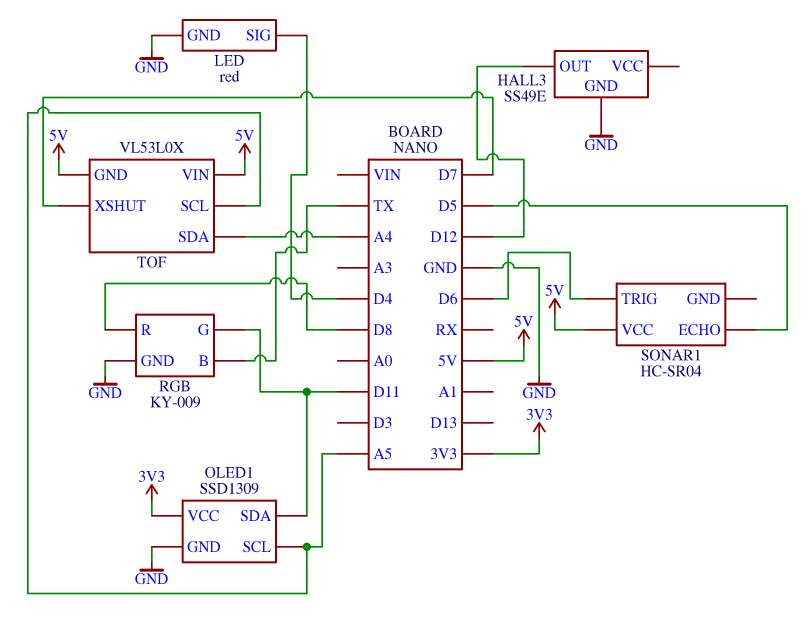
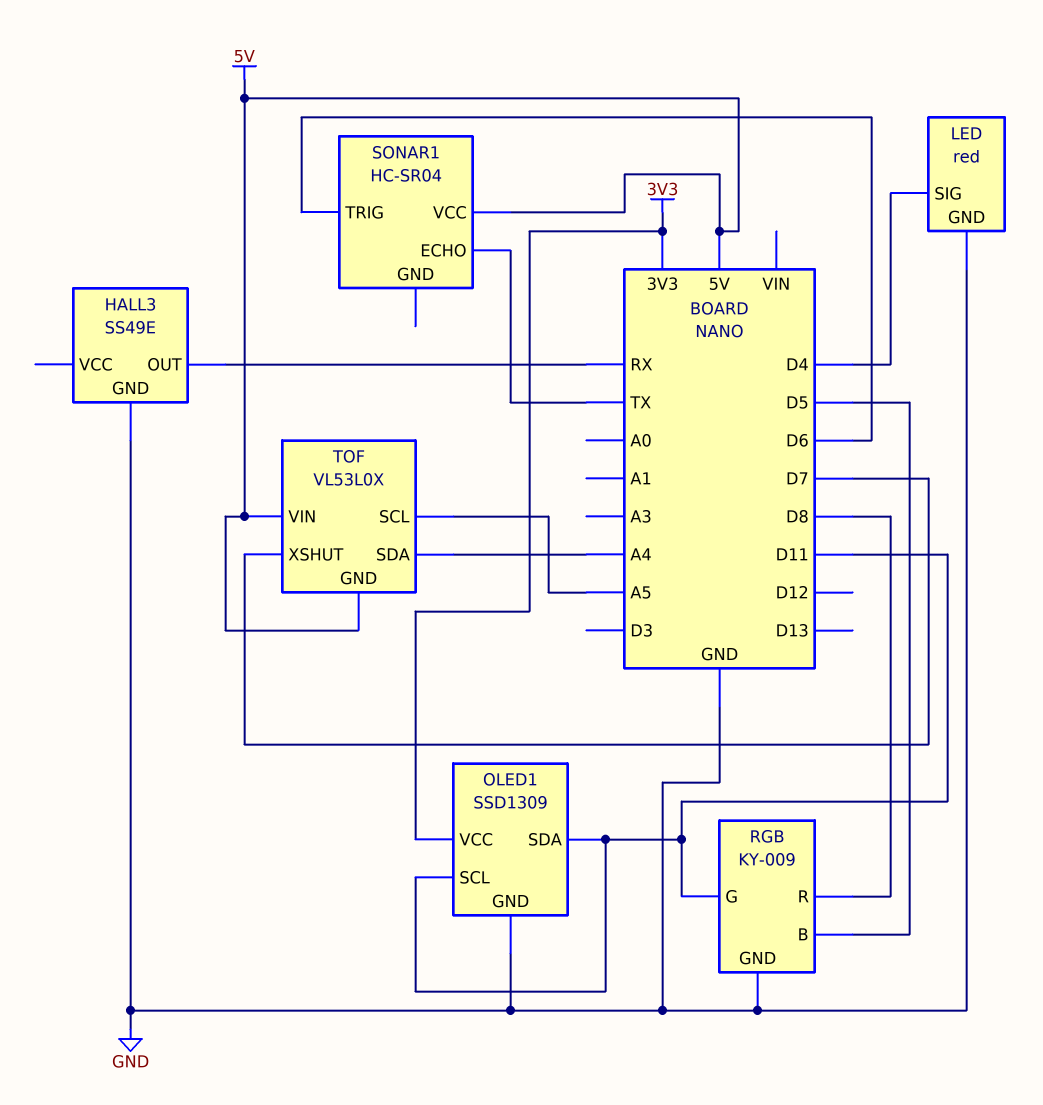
HALL3 pin OUT: D12 -> RX
OLED1 pin SCL: A5 -> D11
RGB pin B: TX -> D5
SONAR1 pin ECHO: D5 -> TX

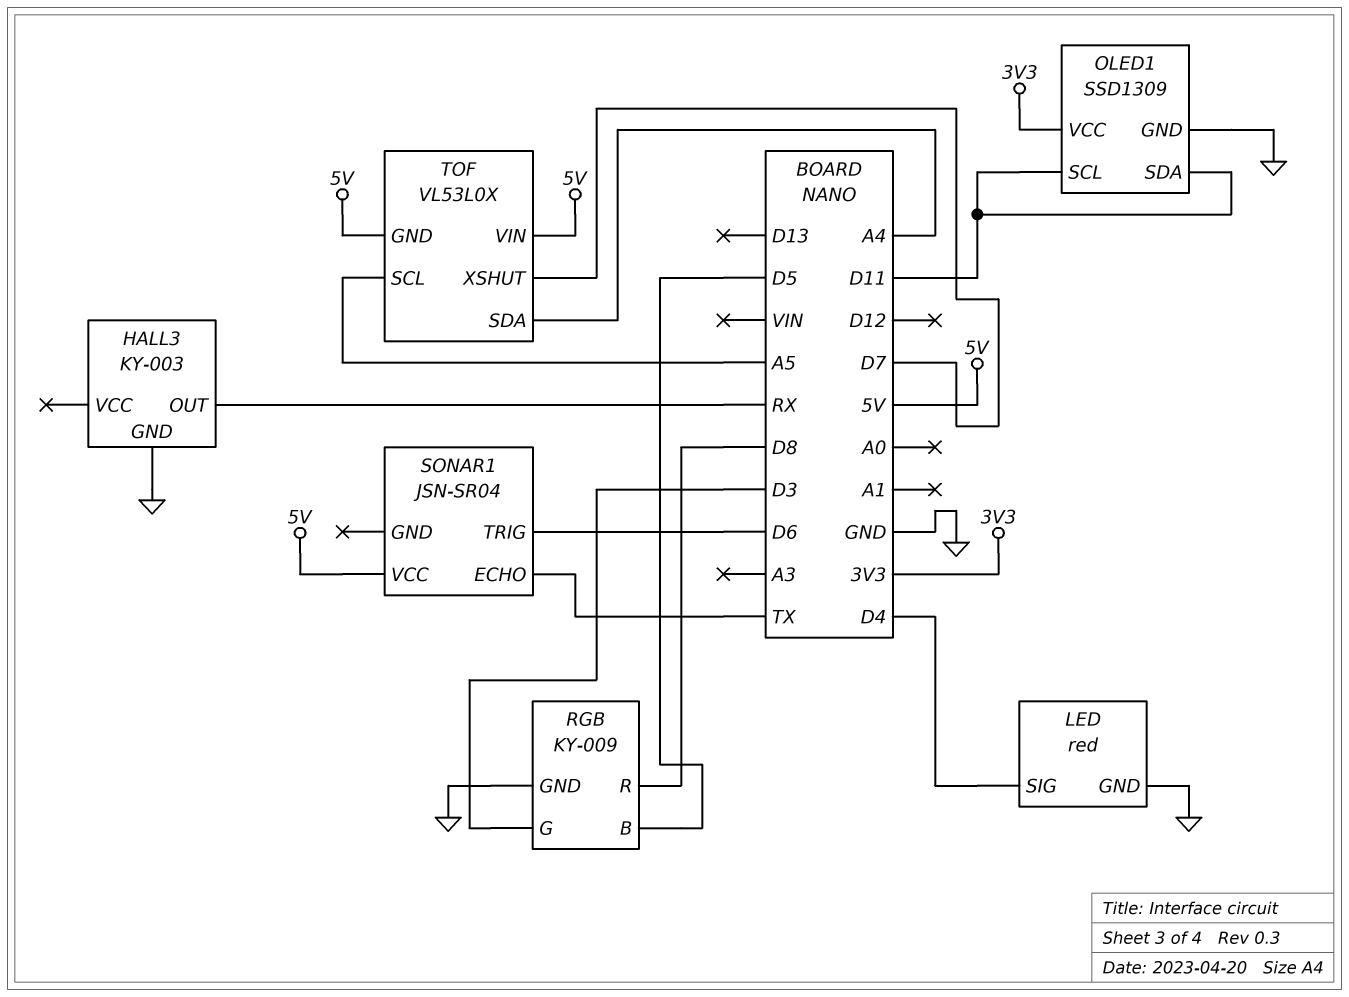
HALL3: SS49E -> KY-003
RGB pin G: D11 -> D3
SONAR1: HC-SR04 -> JSN-SR04

